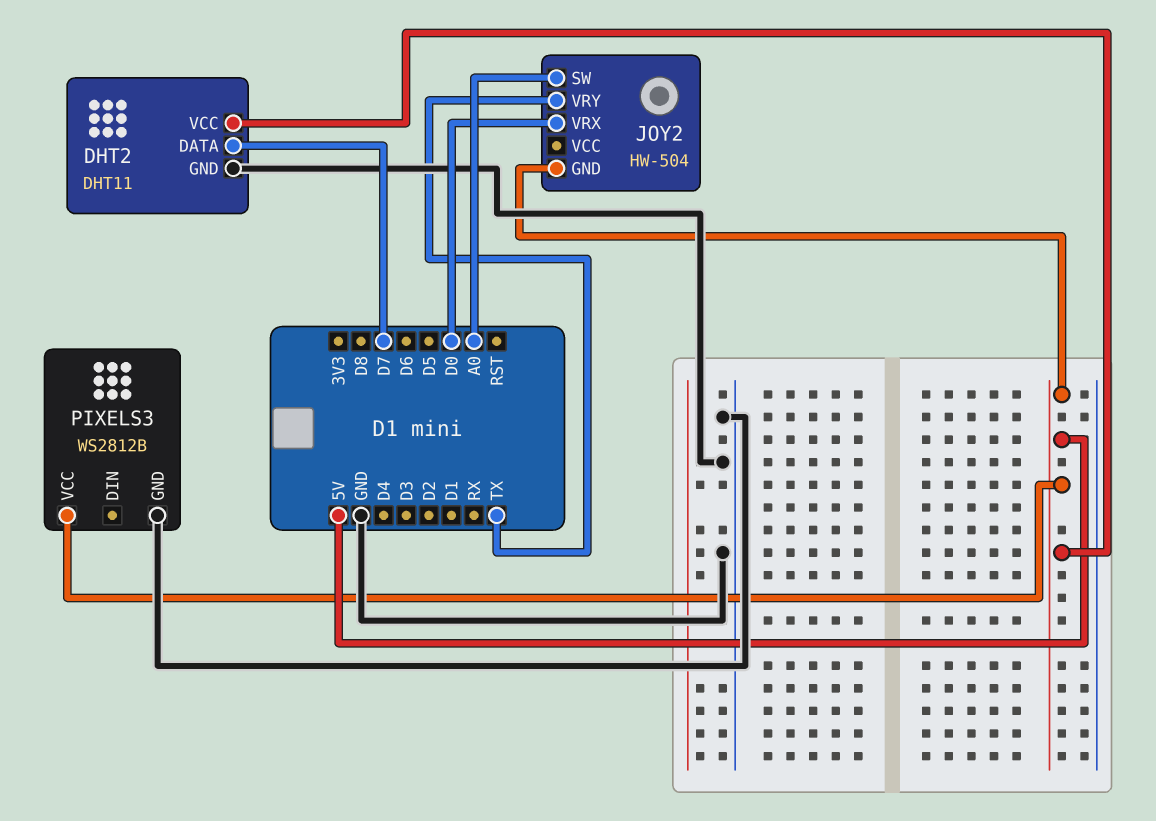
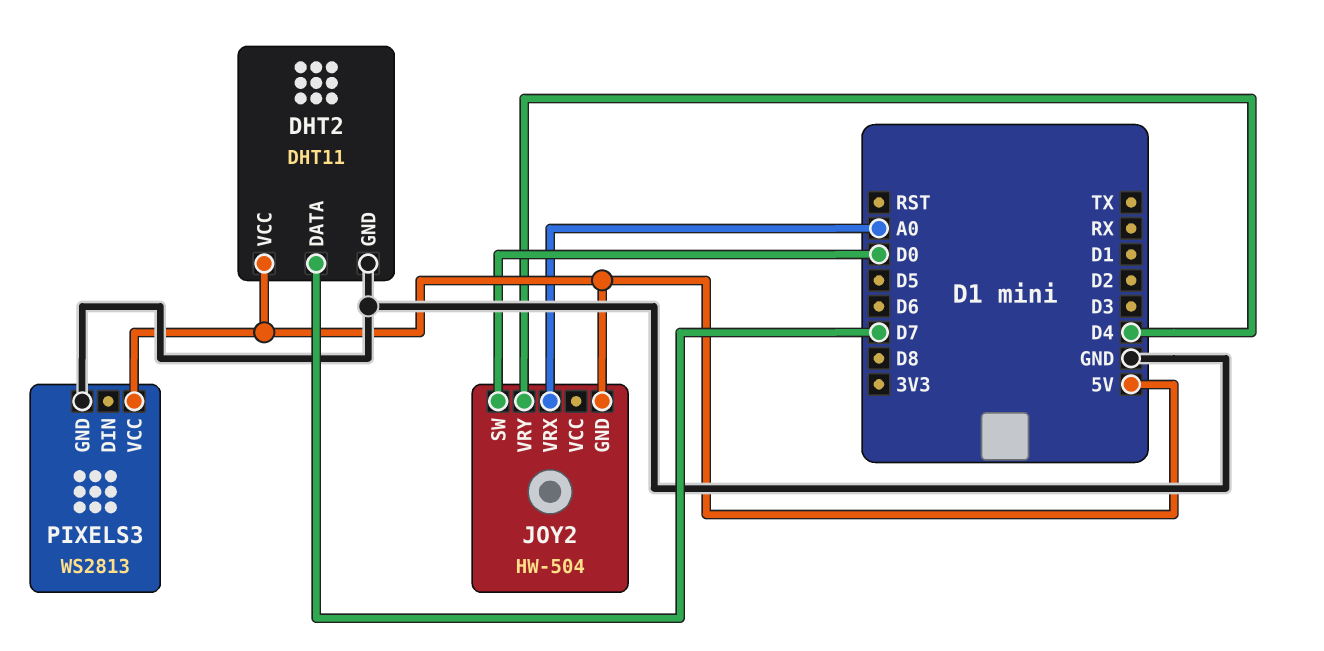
JOY2 pin SW: A0 -> D0
JOY2 pin VRX: D0 -> A0
JOY2 pin VRY: TX -> D4
PIXELS3: WS2812B -> WS2813

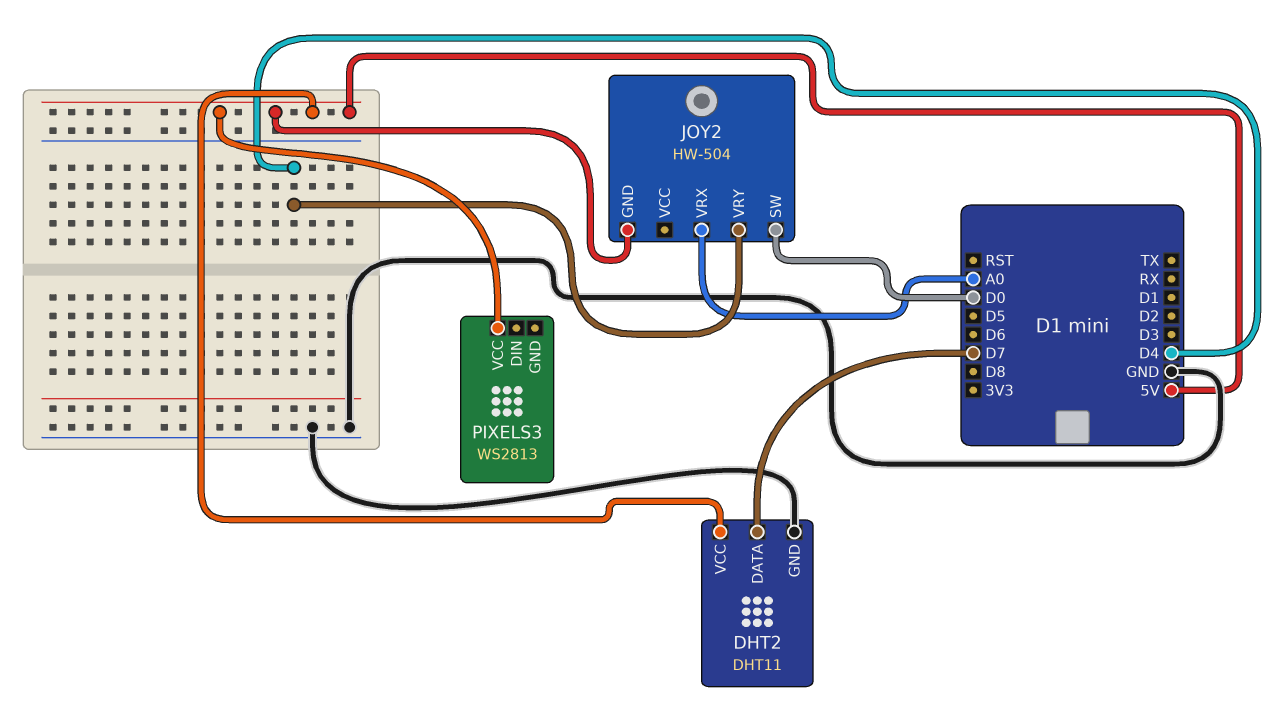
PIXELS3 pin GND: GND -> none

